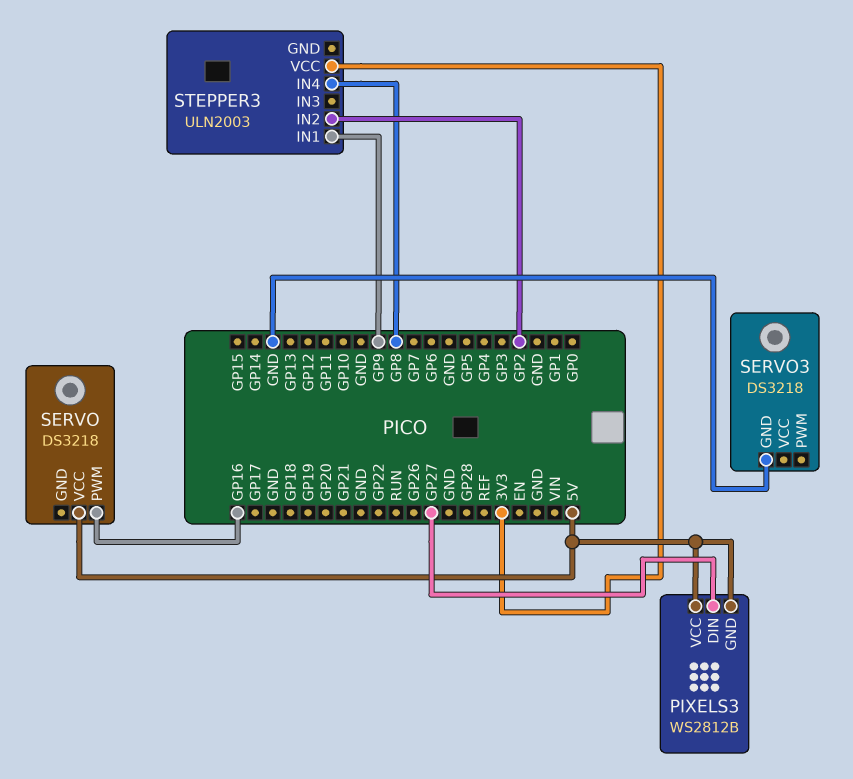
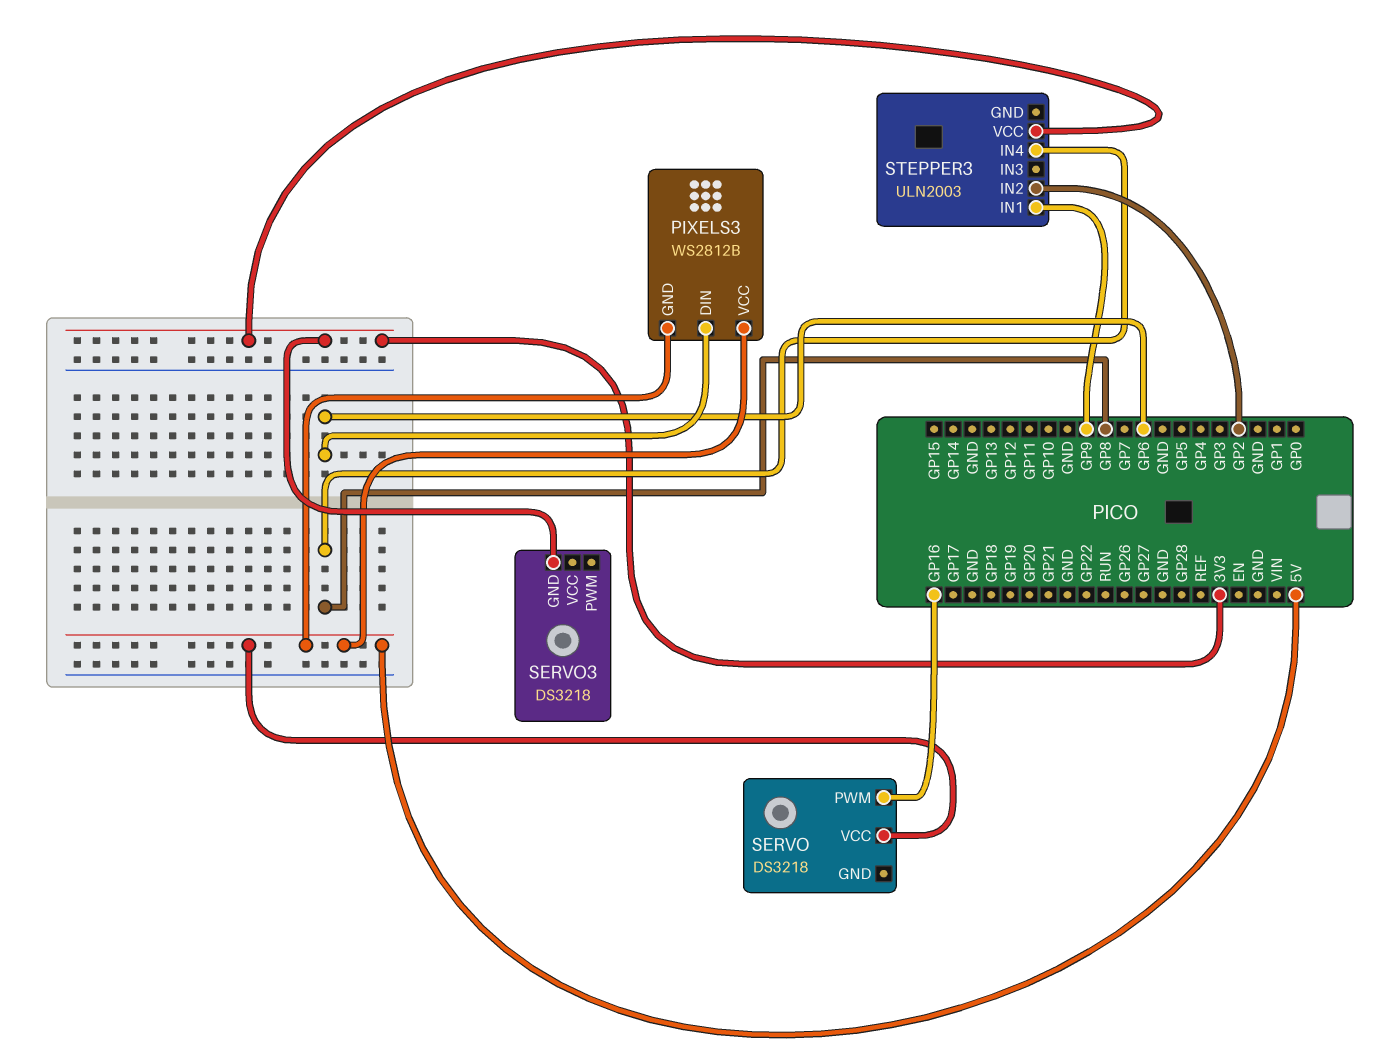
PIXELS3 pin DIN: GP27 -> GP6
SERVO3 pin GND: GND -> 3V3

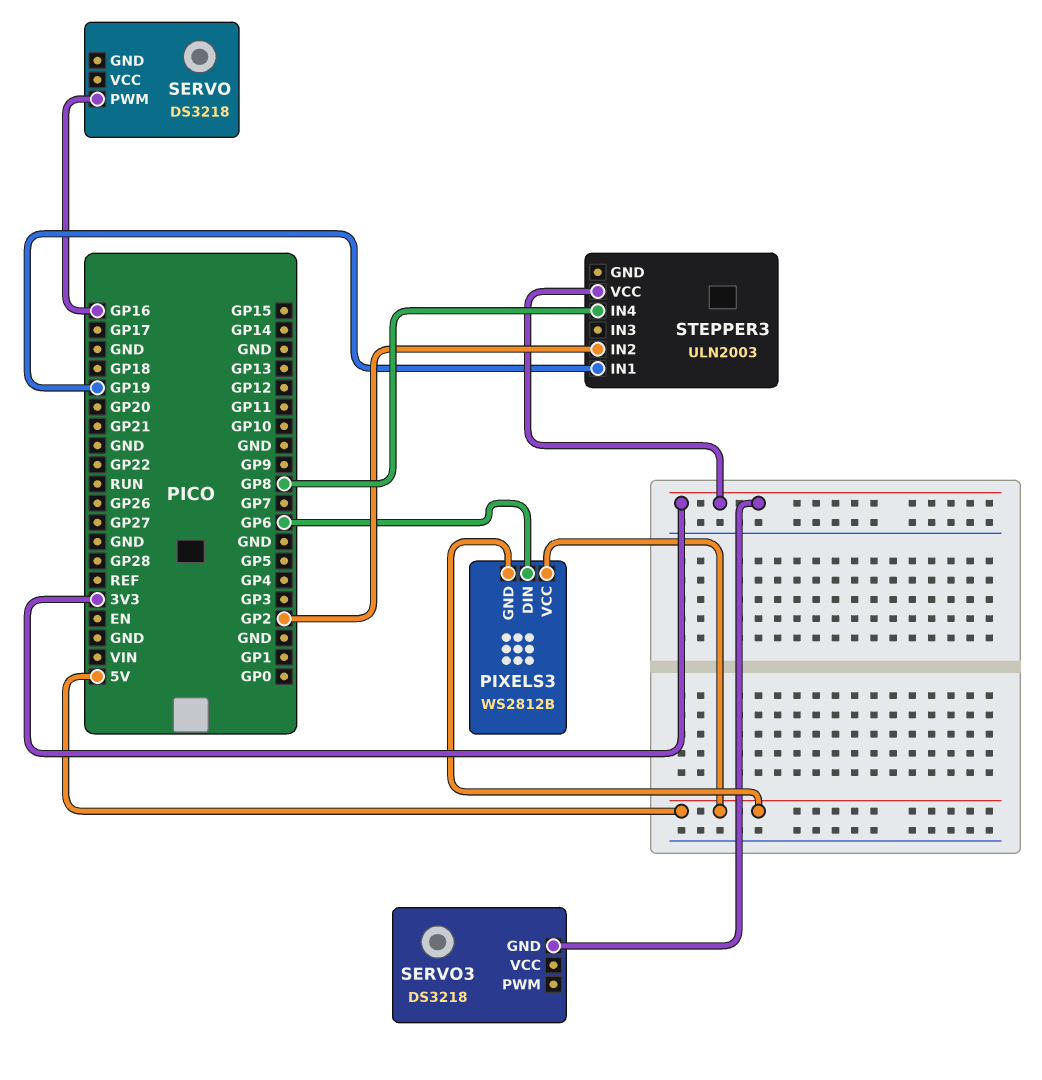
SERVO pin VCC: 5V -> none
STEPPER3 pin IN1: GP9 -> GP19

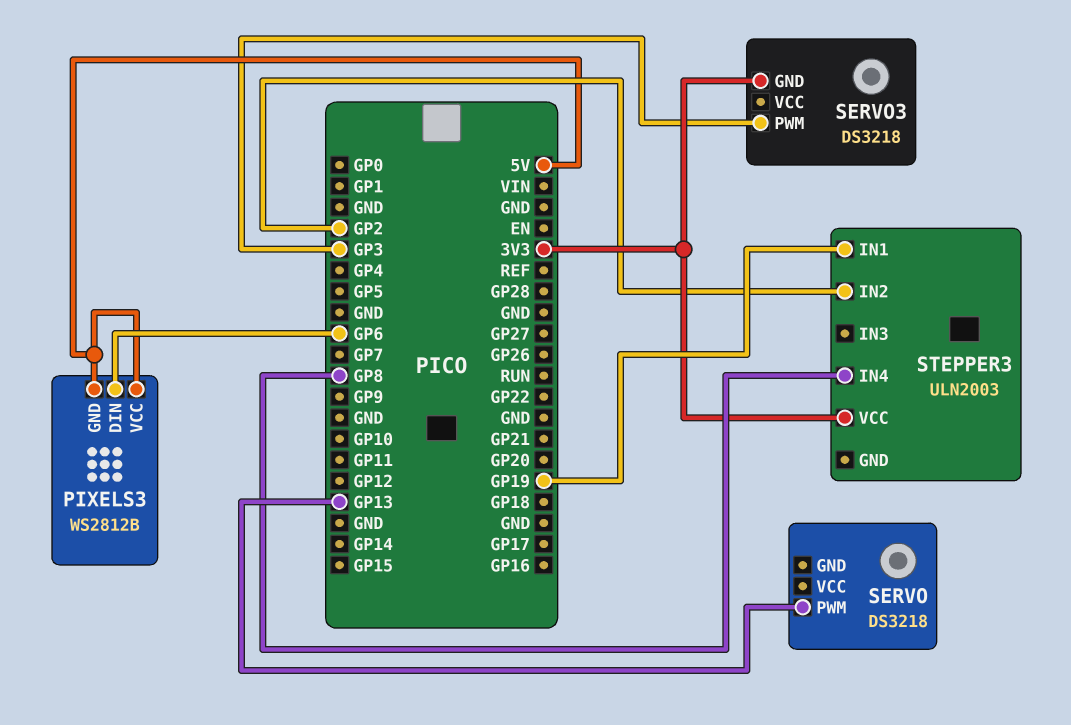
SERVO pin PWM: GP16 -> GP13
SERVO3 pin PWM: none -> GP3

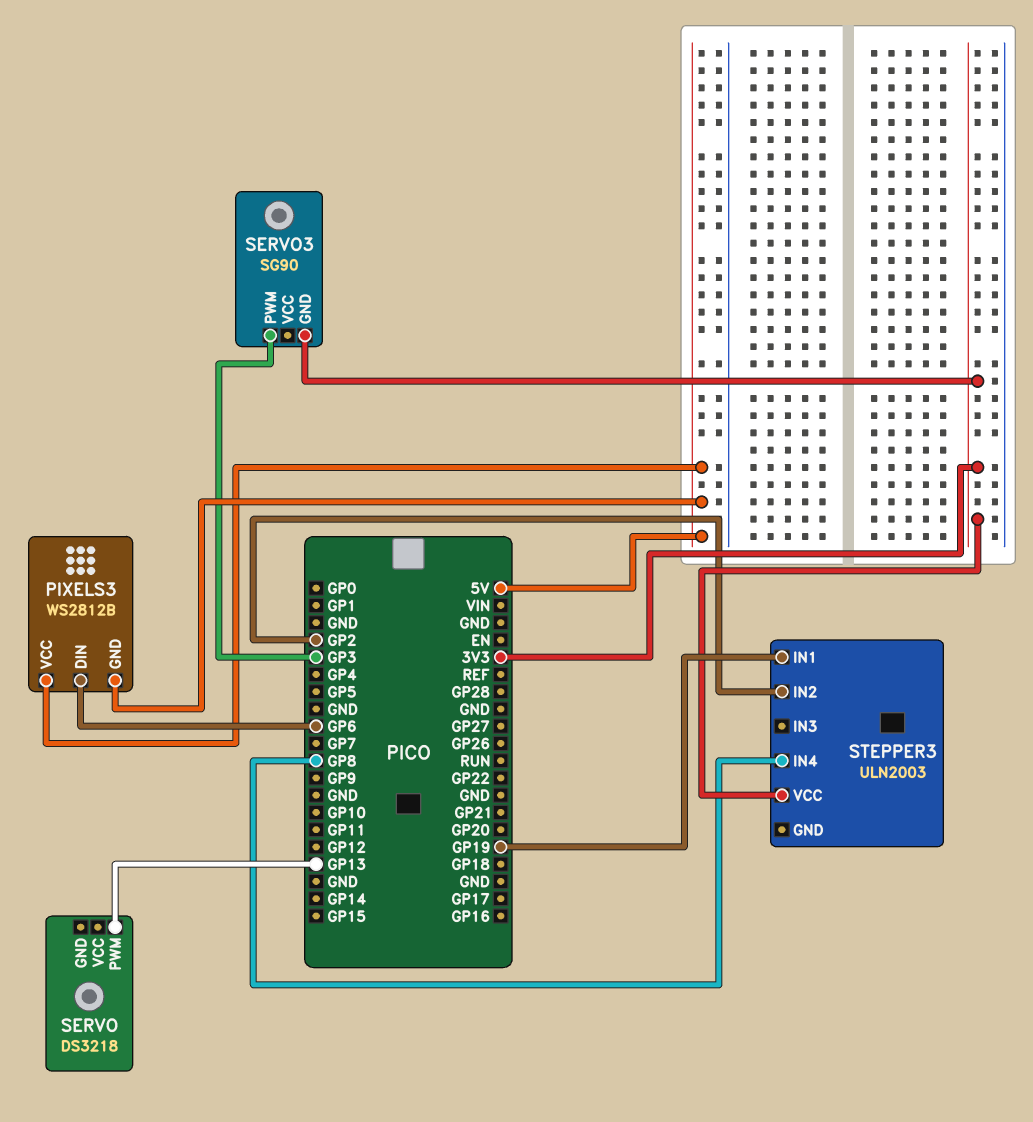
SERVO3: DS3218 -> SG90

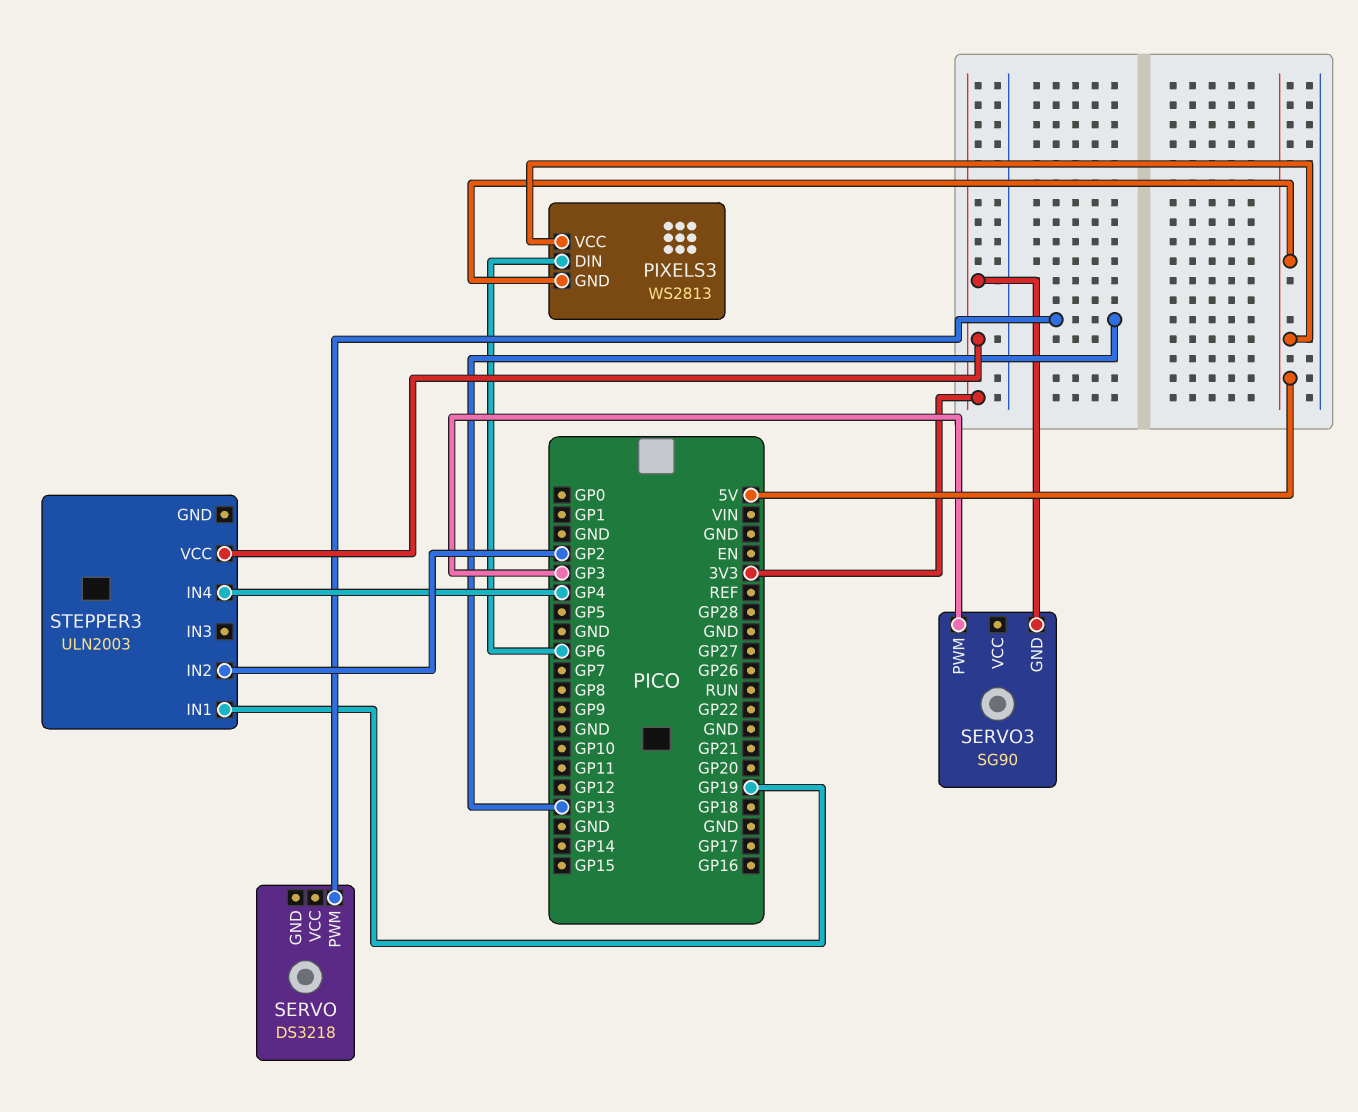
PIXELS3: WS2812B -> WS2813
STEPPER3 pin IN4: GP8 -> GP4

